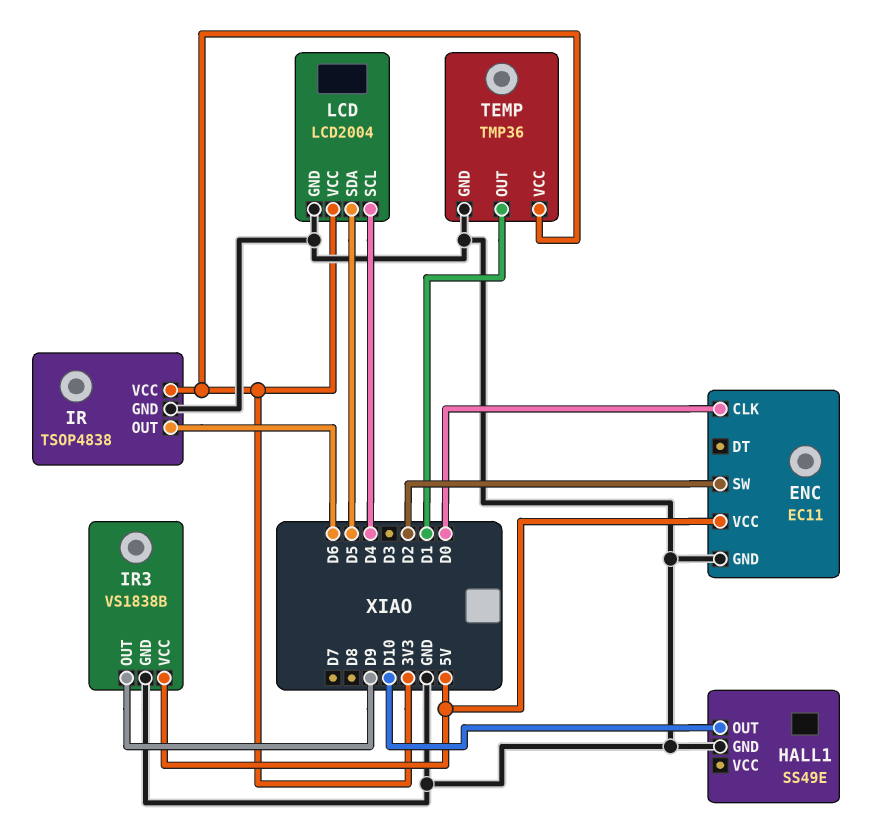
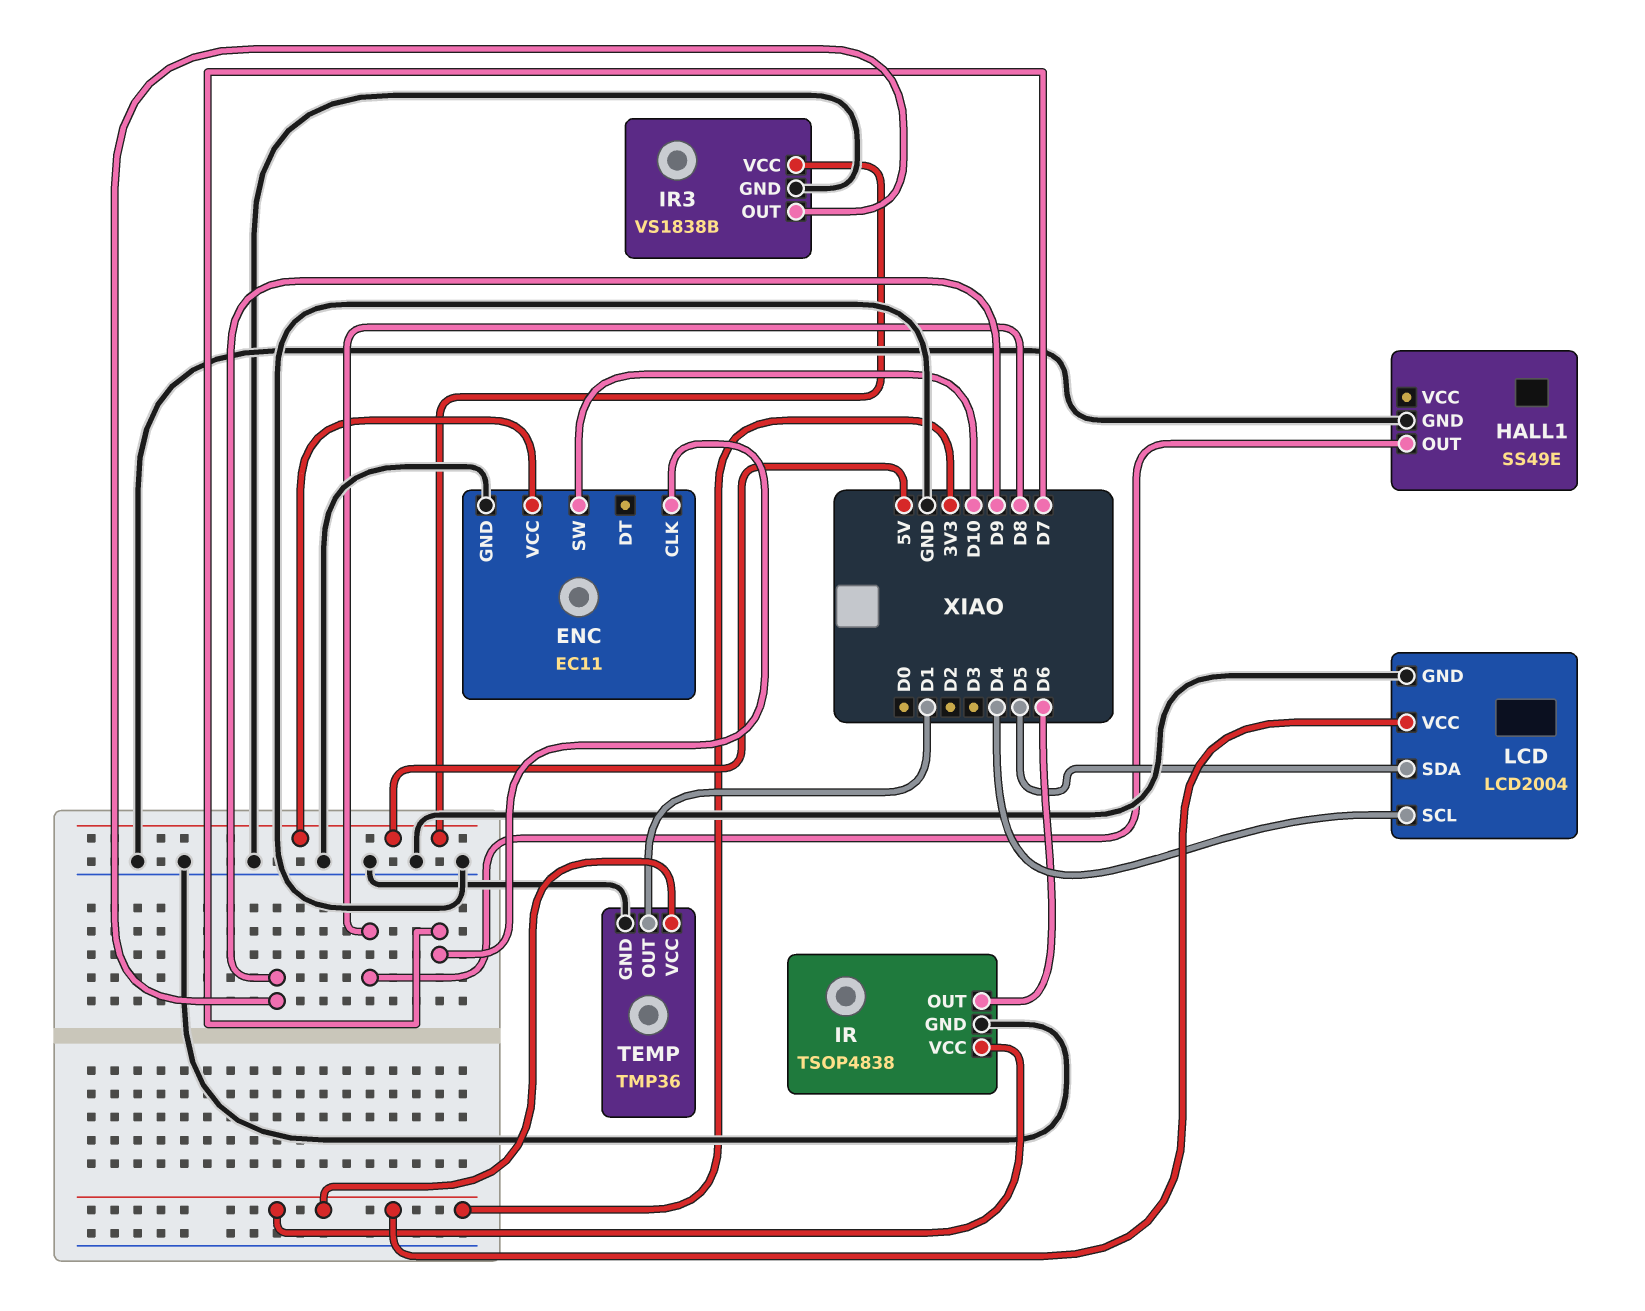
ENC pin CLK: D0 -> D7
ENC pin SW: D2 -> D10
HALL1 pin OUT: D10 -> D8

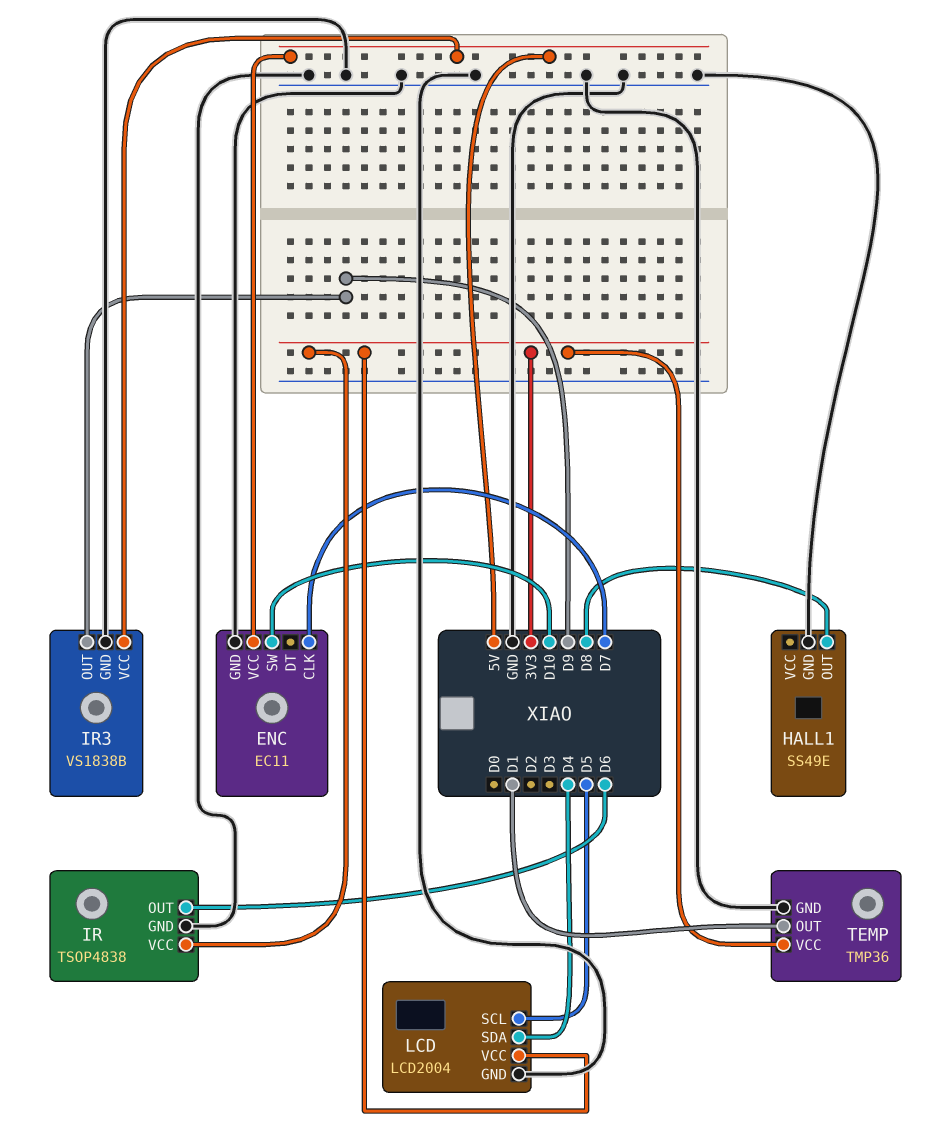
LCD pin SCL: D4 -> D5
LCD pin SDA: D5 -> D4

